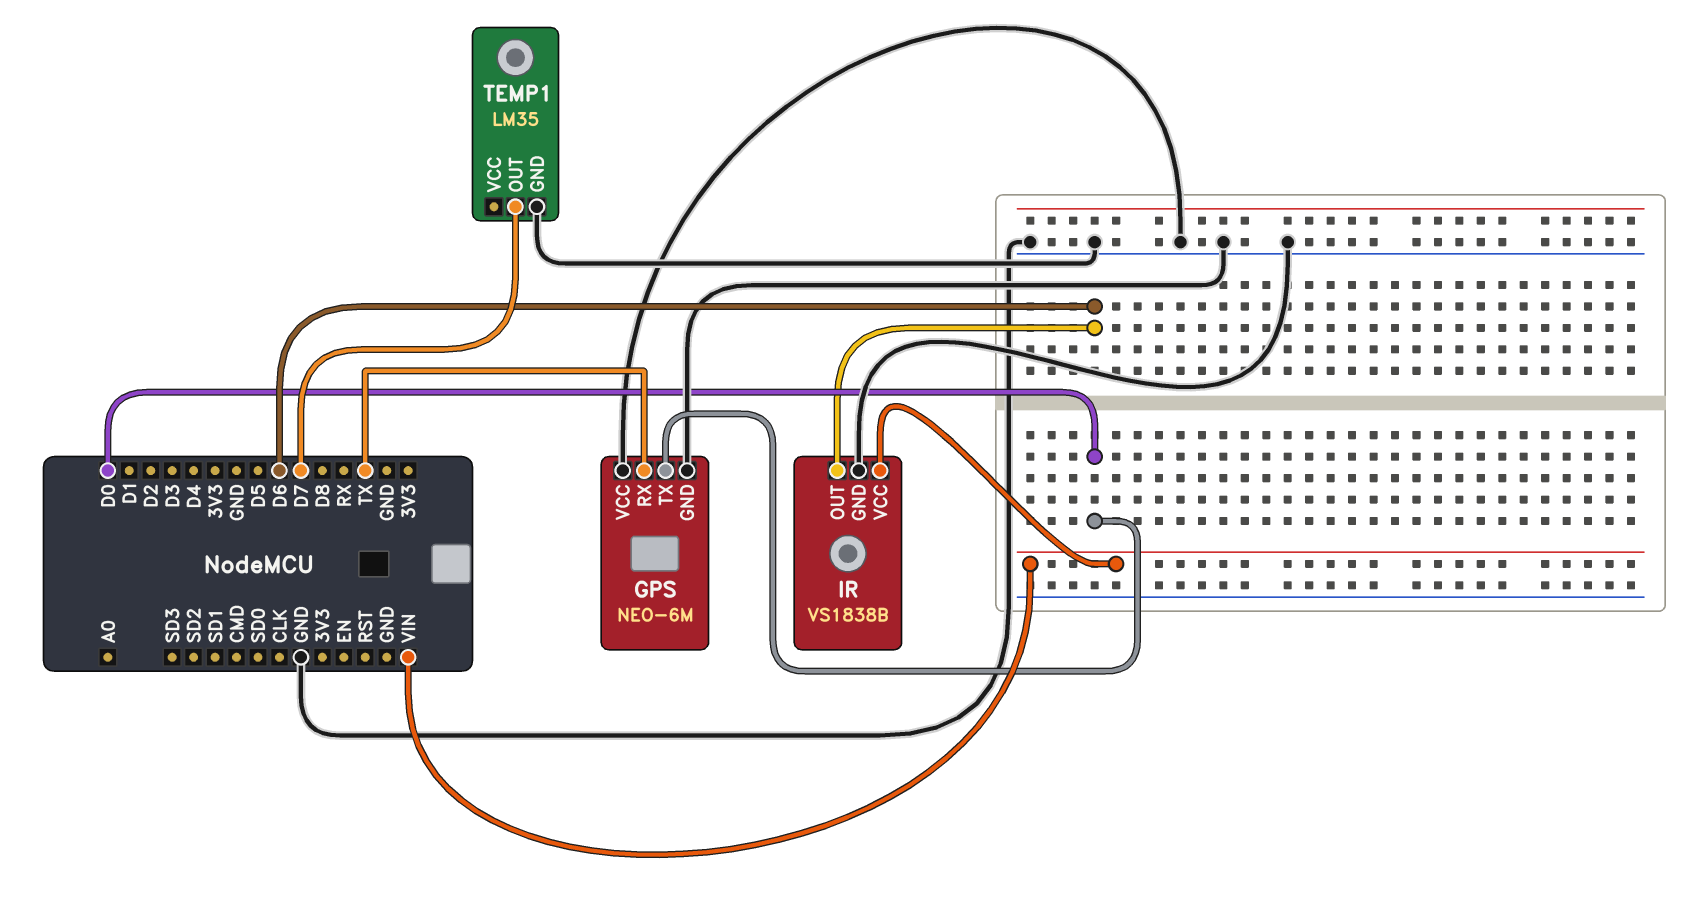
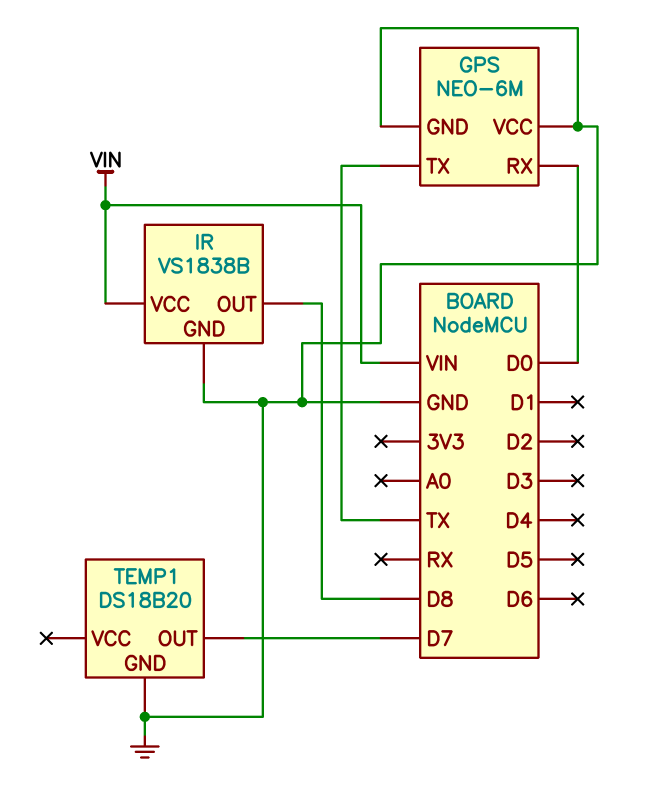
GPS pin RX: TX -> D0
GPS pin TX: D0 -> TX
IR pin OUT: D6 -> D8
TEMP1: LM35 -> DS18B20

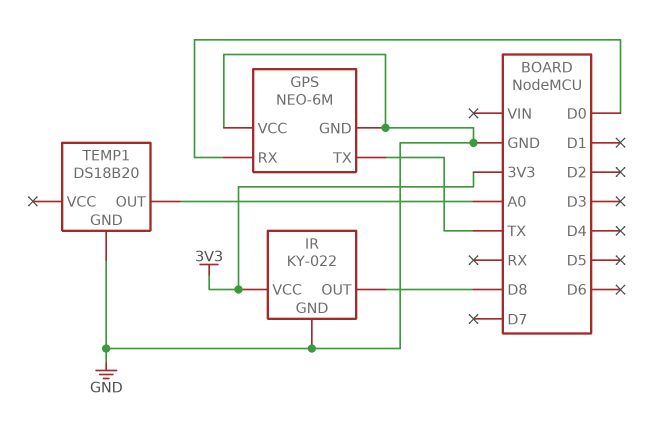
IR: VS1838B -> KY-022
IR pin VCC: VIN -> 3V3
TEMP1 pin OUT: D7 -> A0

